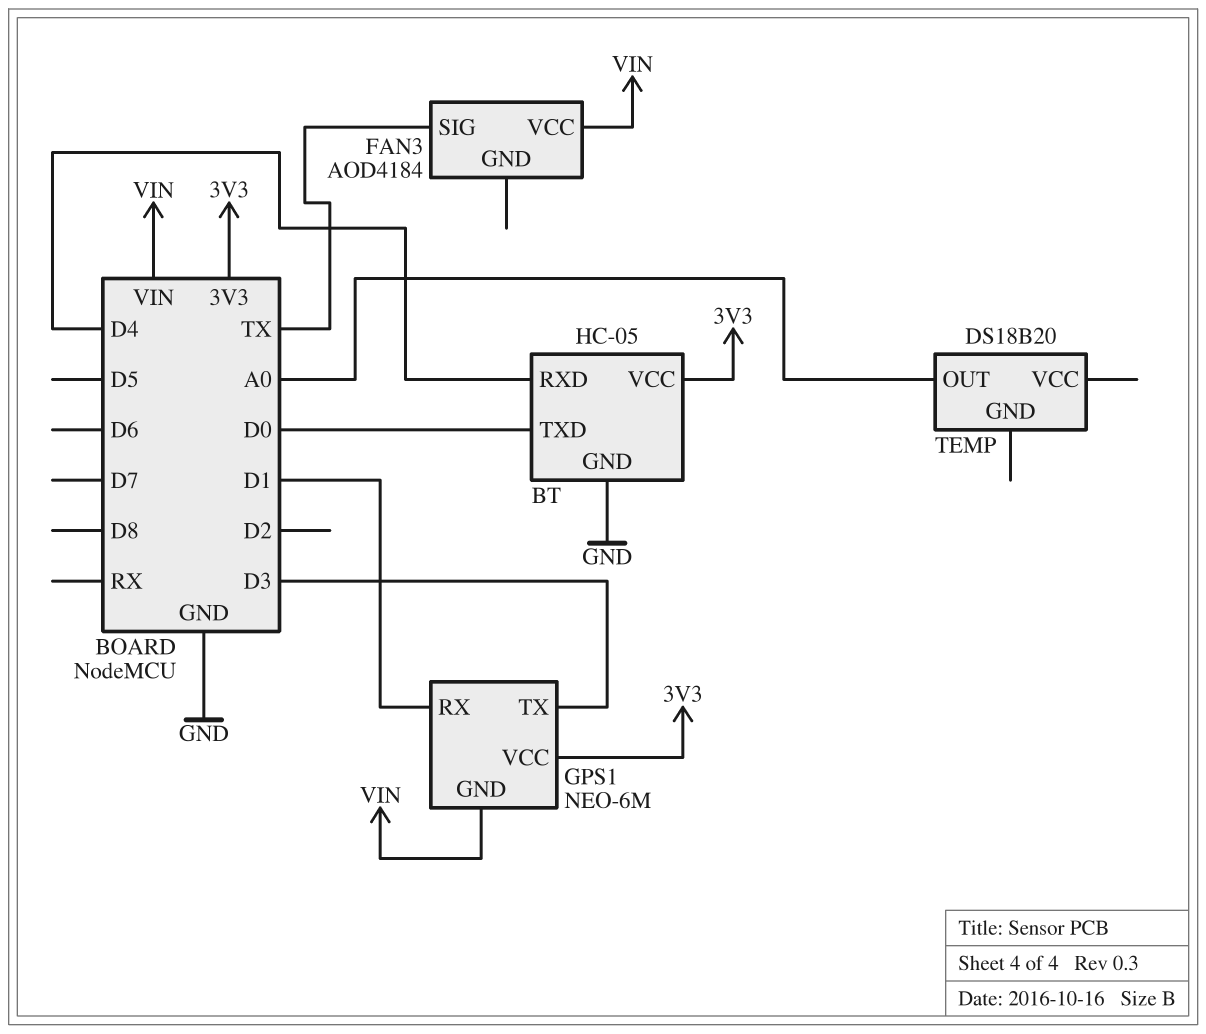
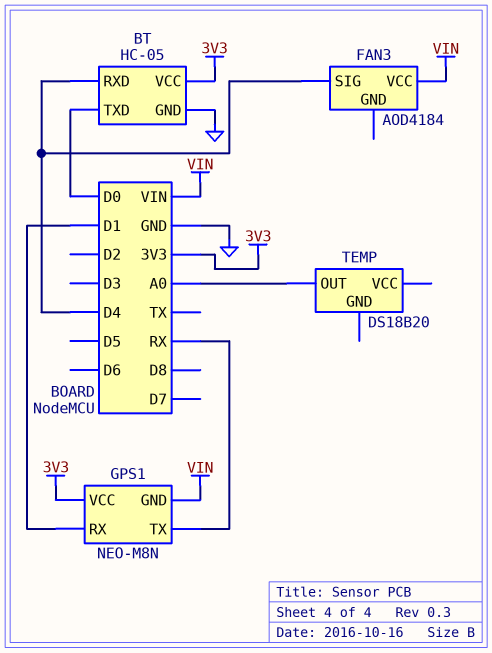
FAN3 pin SIG: TX -> D4
GPS1: NEO-6M -> NEO-M8N
GPS1 pin TX: D3 -> RX

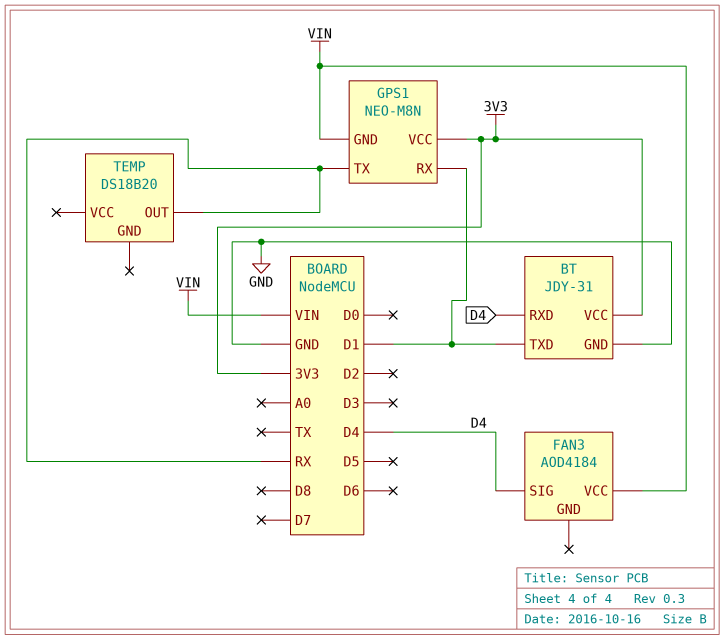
BT: HC-05 -> JDY-31
BT pin TXD: D0 -> D1
TEMP pin OUT: A0 -> RX

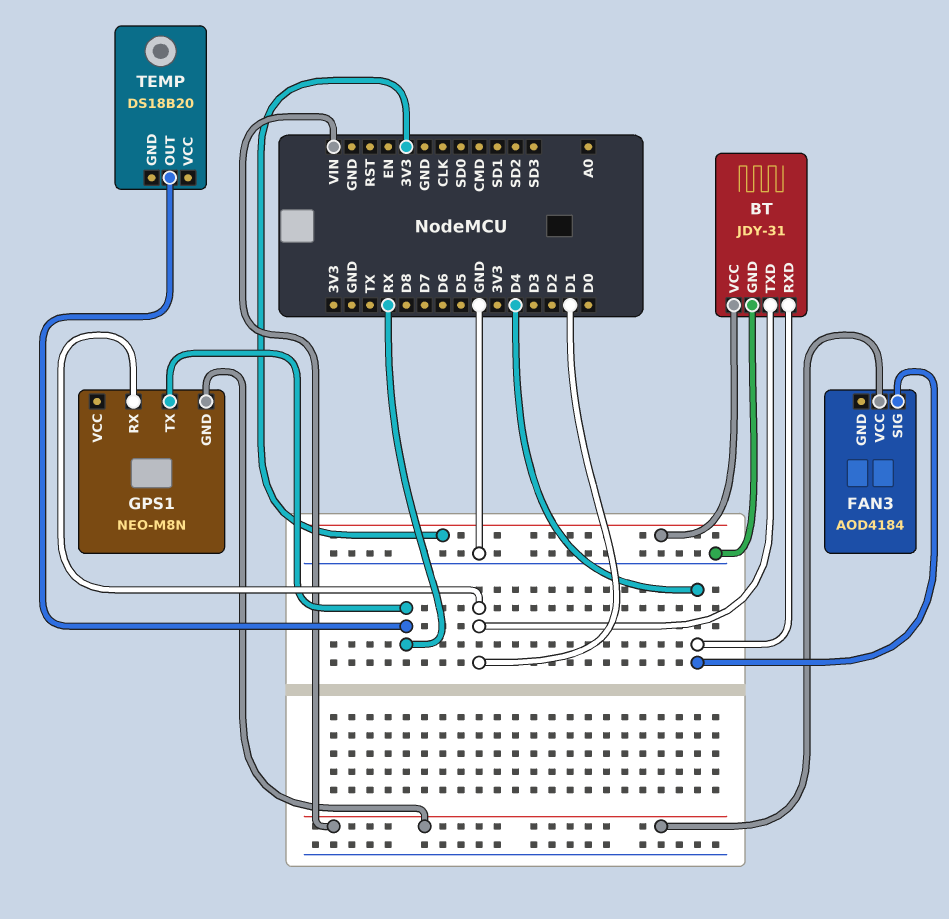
GPS1 pin VCC: 3V3 -> none

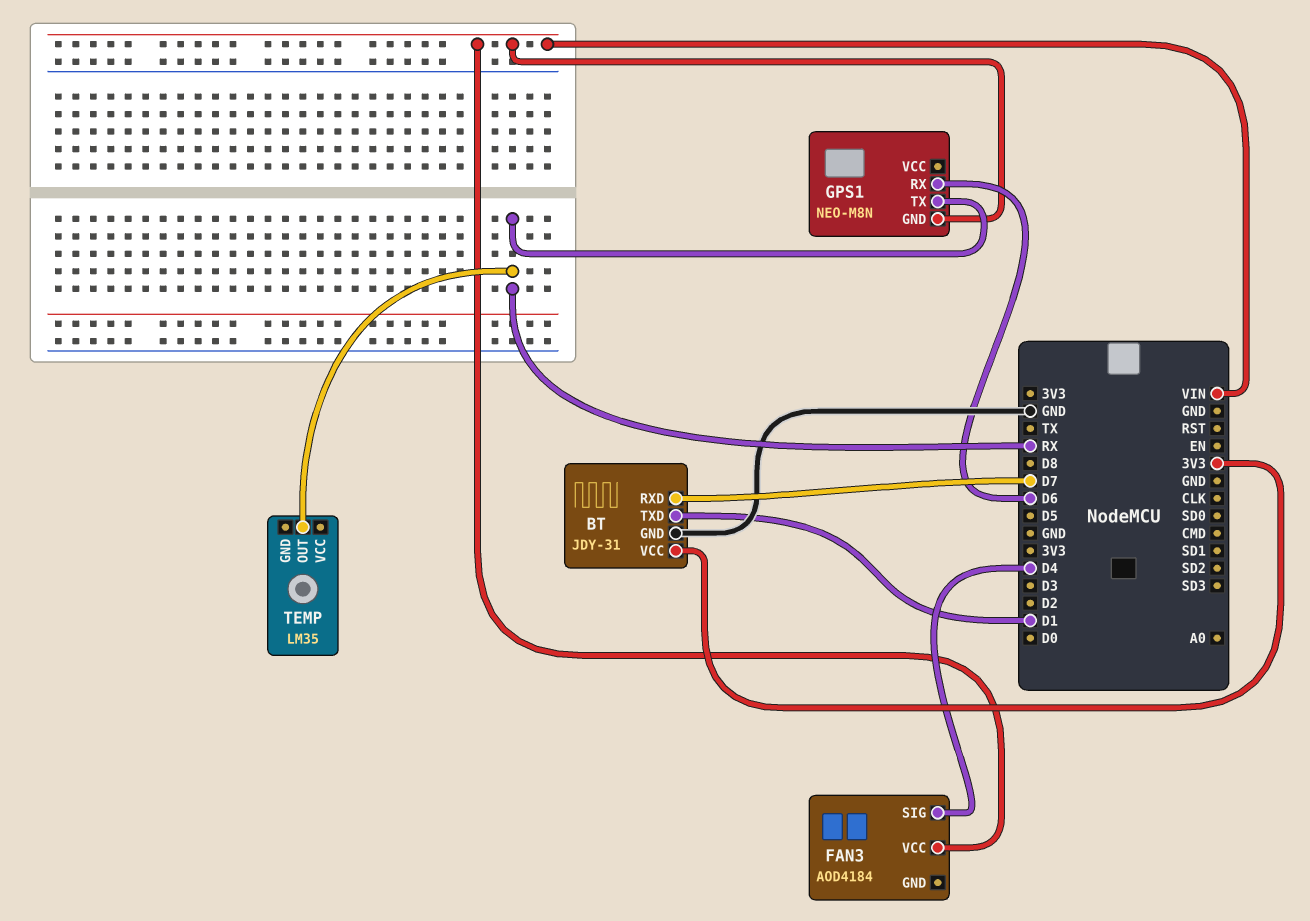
BT pin RXD: D4 -> D7
GPS1 pin RX: D1 -> D6
TEMP: DS18B20 -> LM35

